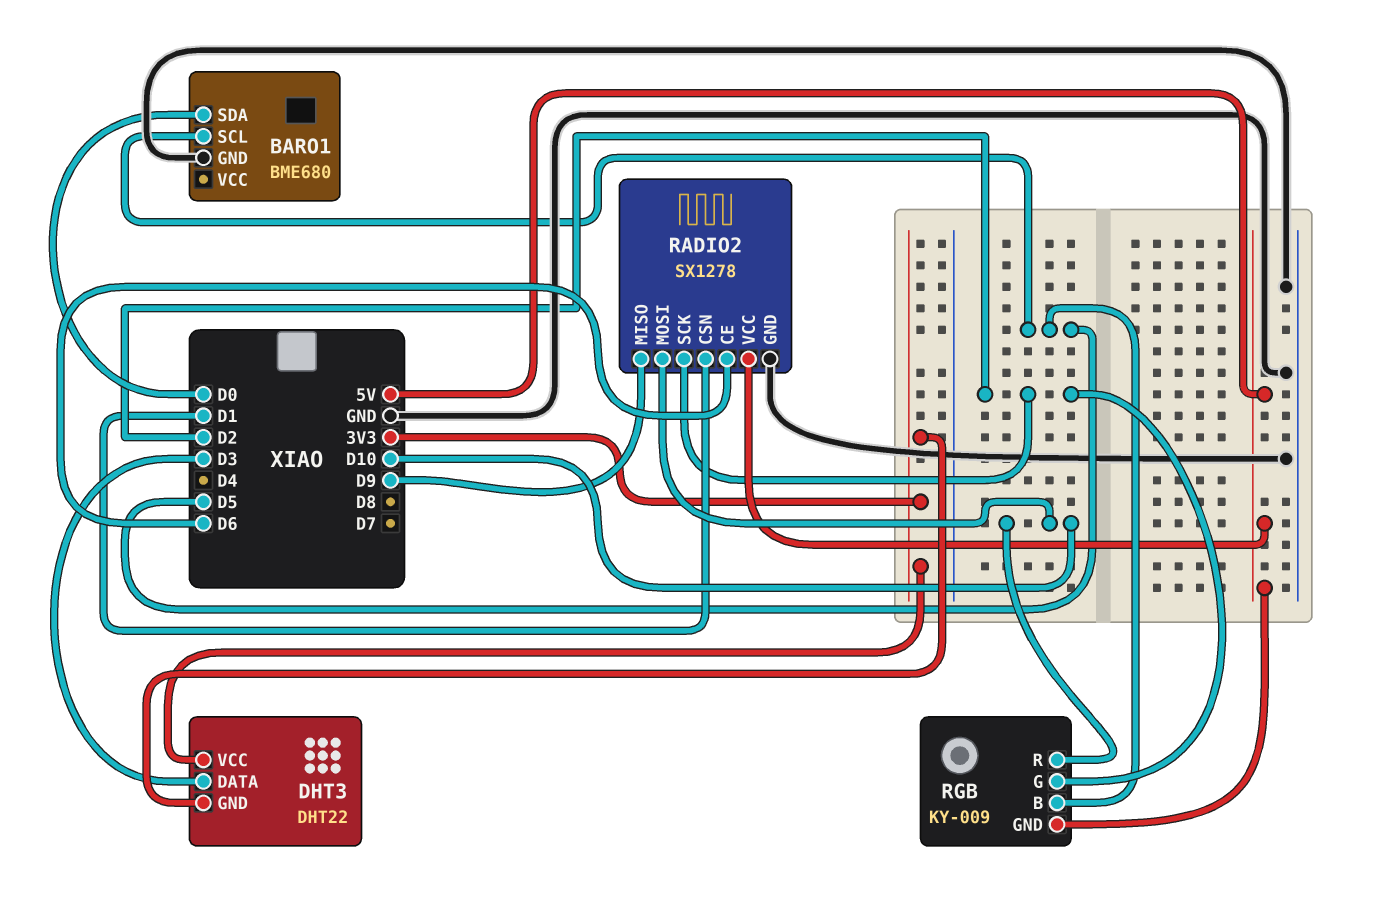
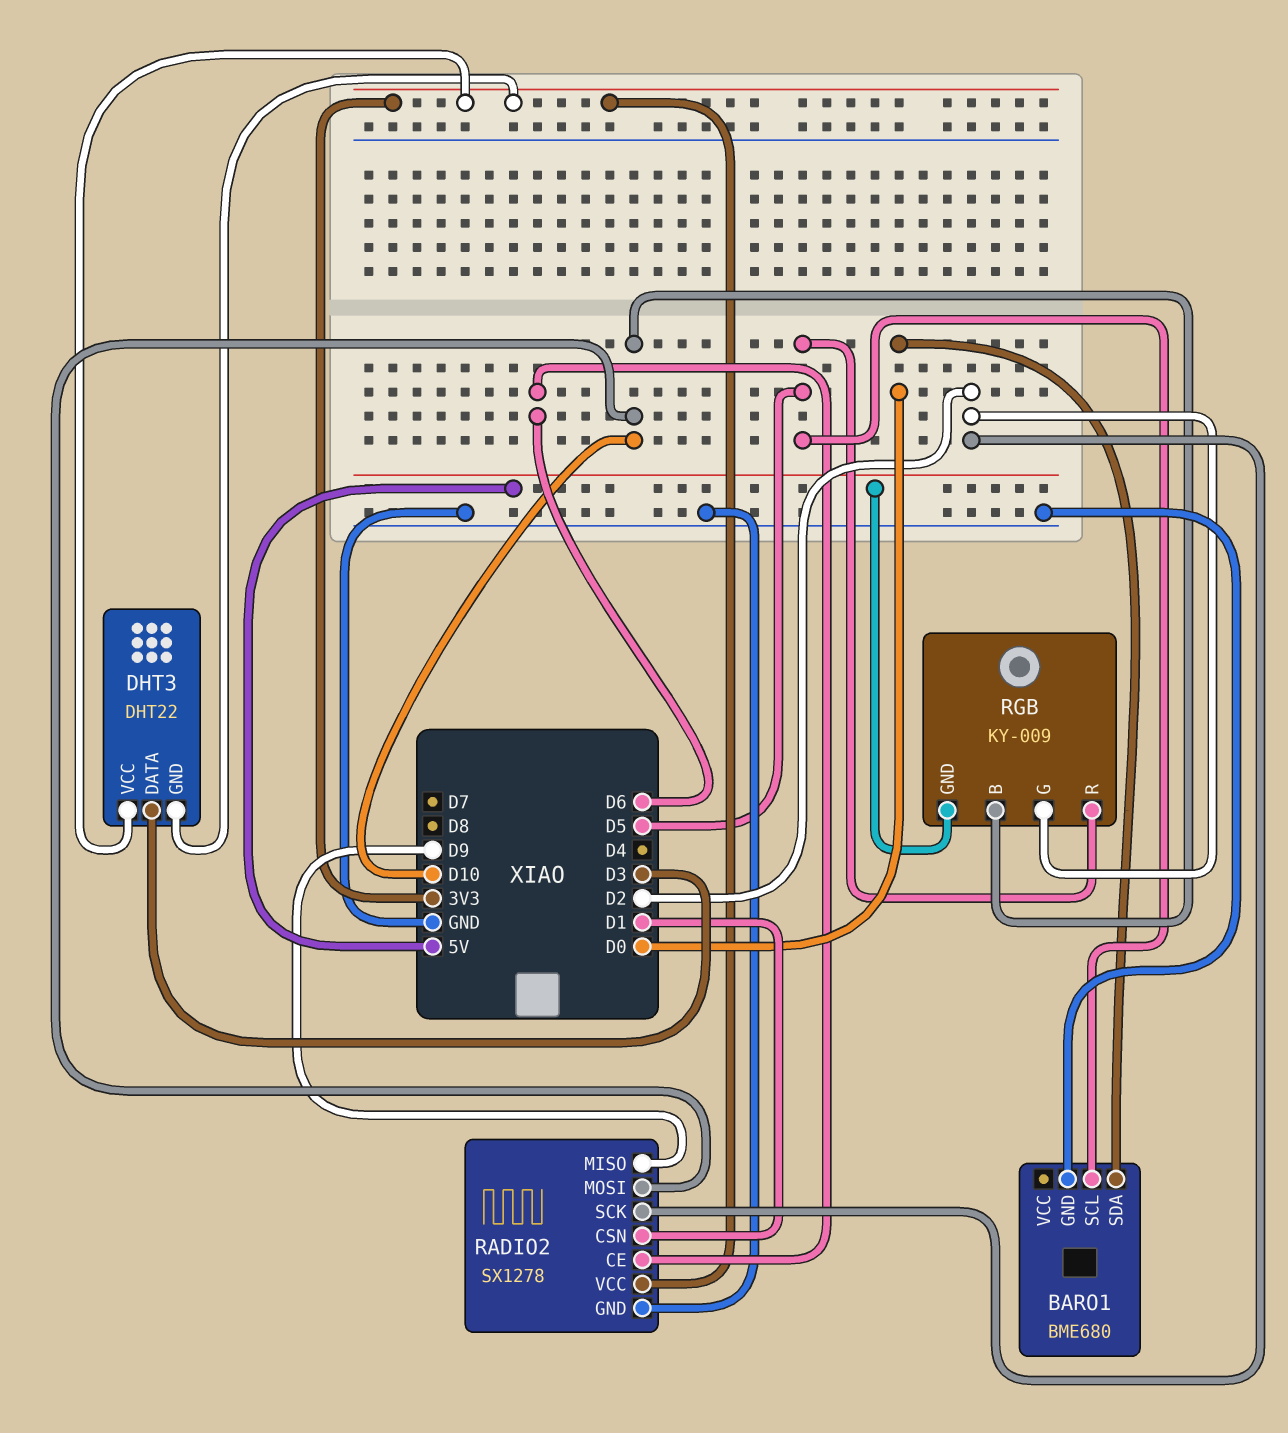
RADIO2 pin VCC: 5V -> 3V3
RGB pin B: D5 -> D10
RGB pin R: D10 -> D5

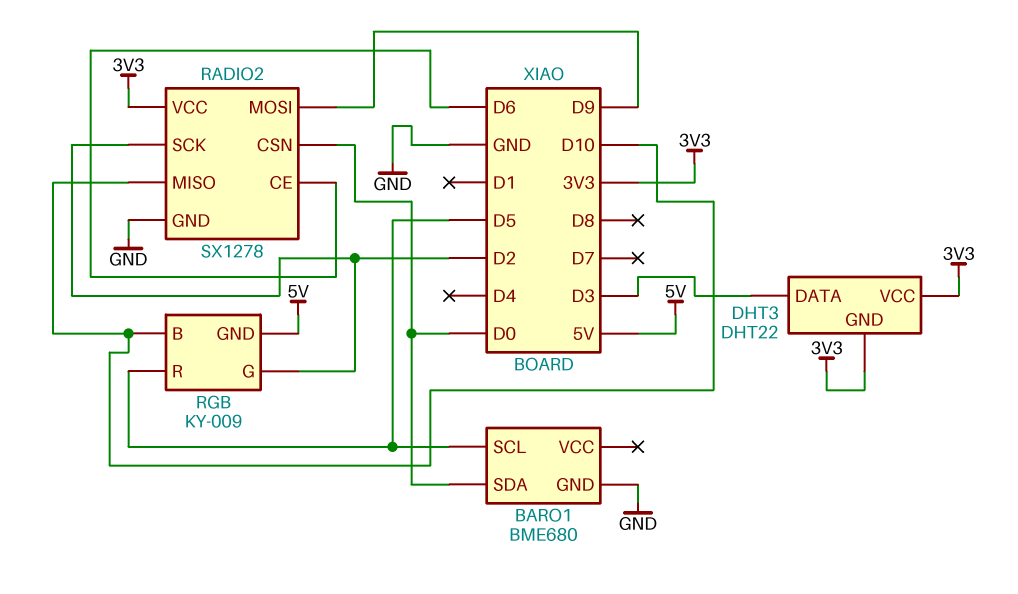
RADIO2 pin CSN: D1 -> D0
RADIO2 pin MISO: D9 -> D10
RADIO2 pin MOSI: D10 -> D9

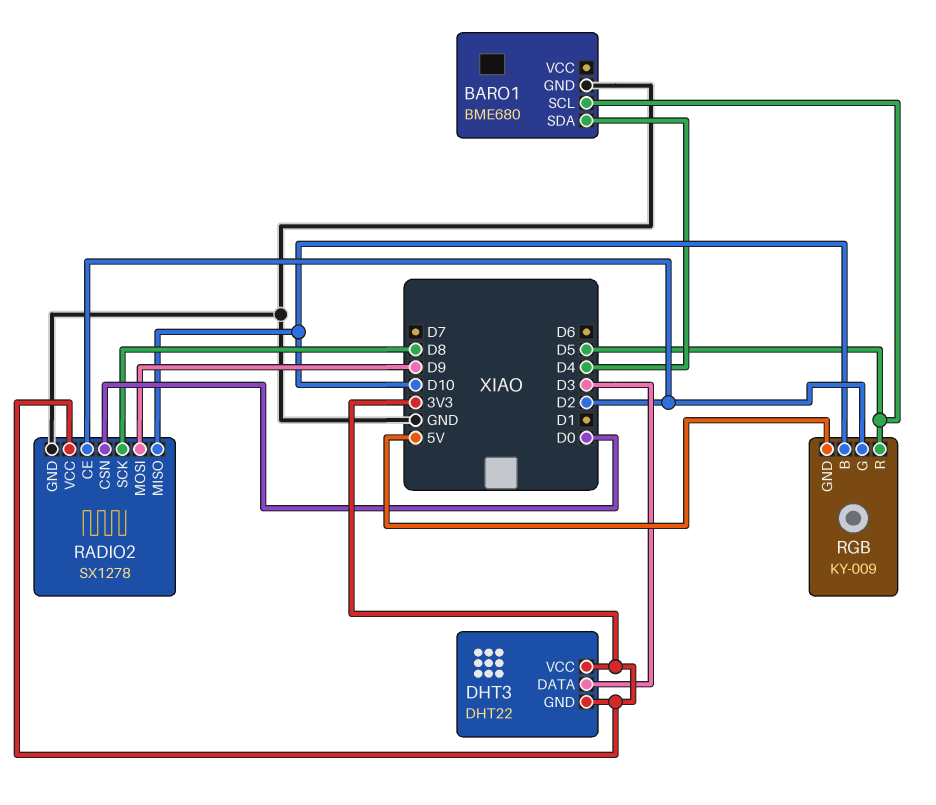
BARO1 pin SDA: D0 -> D4
RADIO2 pin CE: D6 -> D2
RADIO2 pin SCK: D2 -> D8

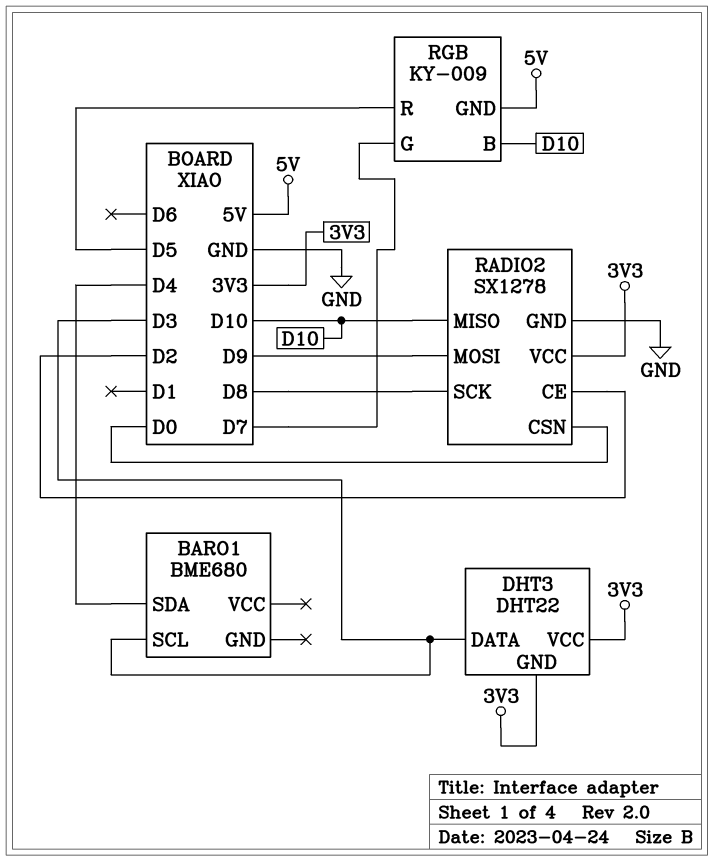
BARO1 pin GND: GND -> none
BARO1 pin SCL: D5 -> D3
RGB pin G: D2 -> D7

